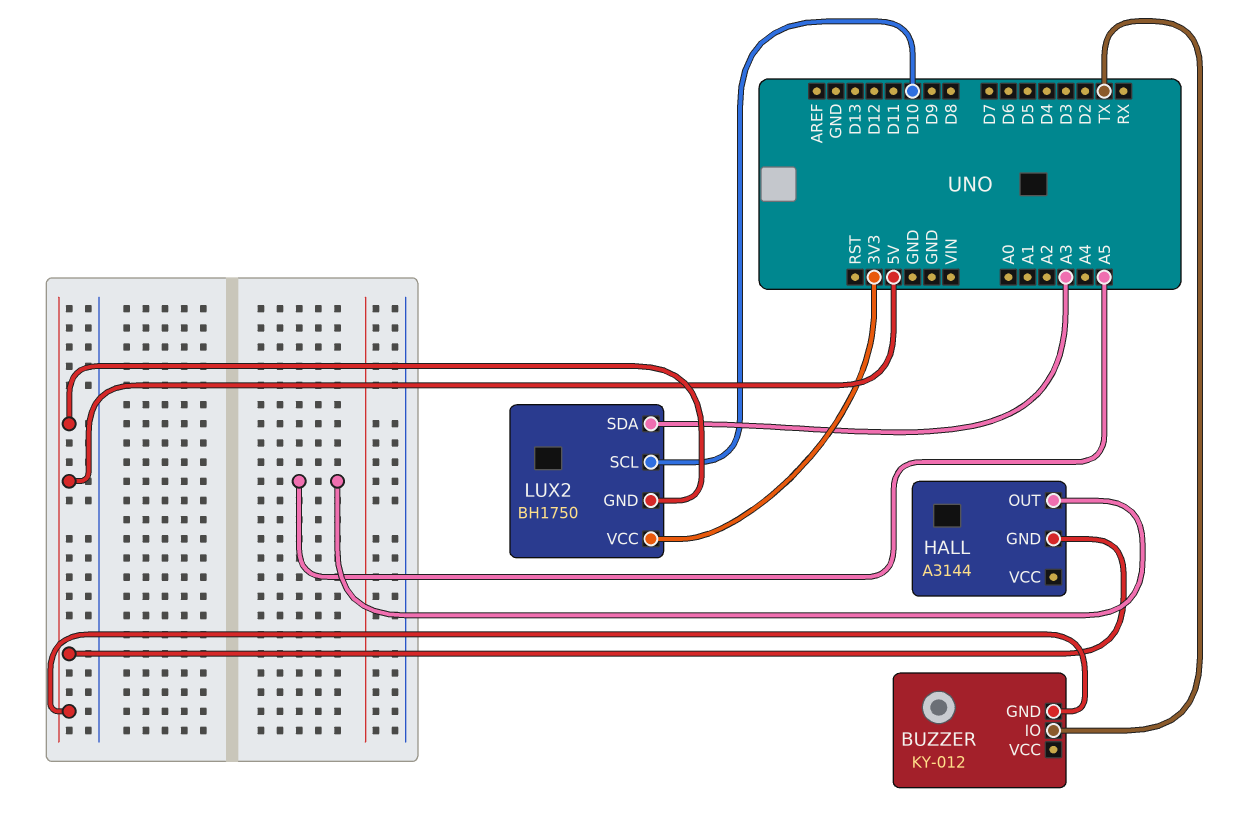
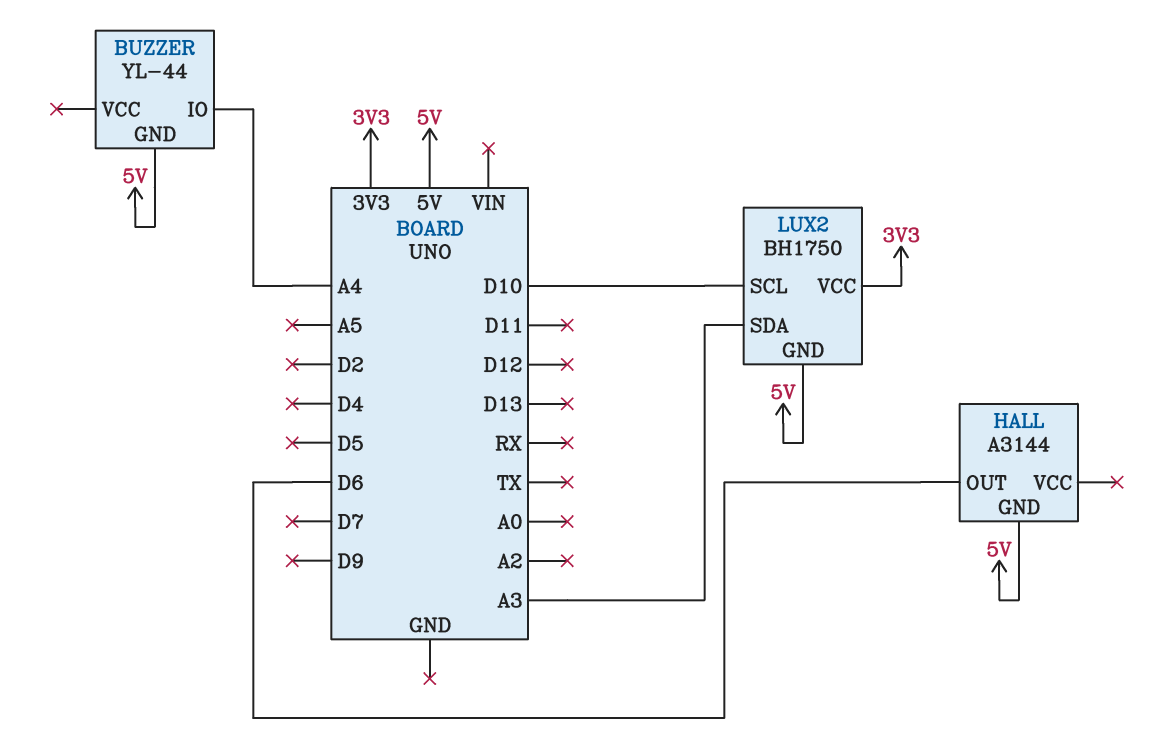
BUZZER: KY-012 -> YL-44
BUZZER pin IO: TX -> A4
HALL pin OUT: A5 -> D6

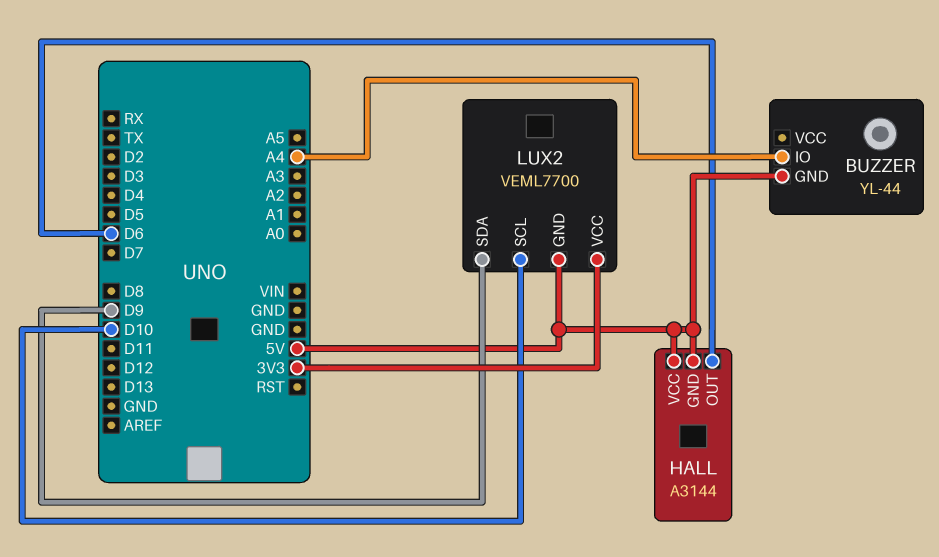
HALL pin VCC: none -> 5V
LUX2: BH1750 -> VEML7700
LUX2 pin SDA: A3 -> D9

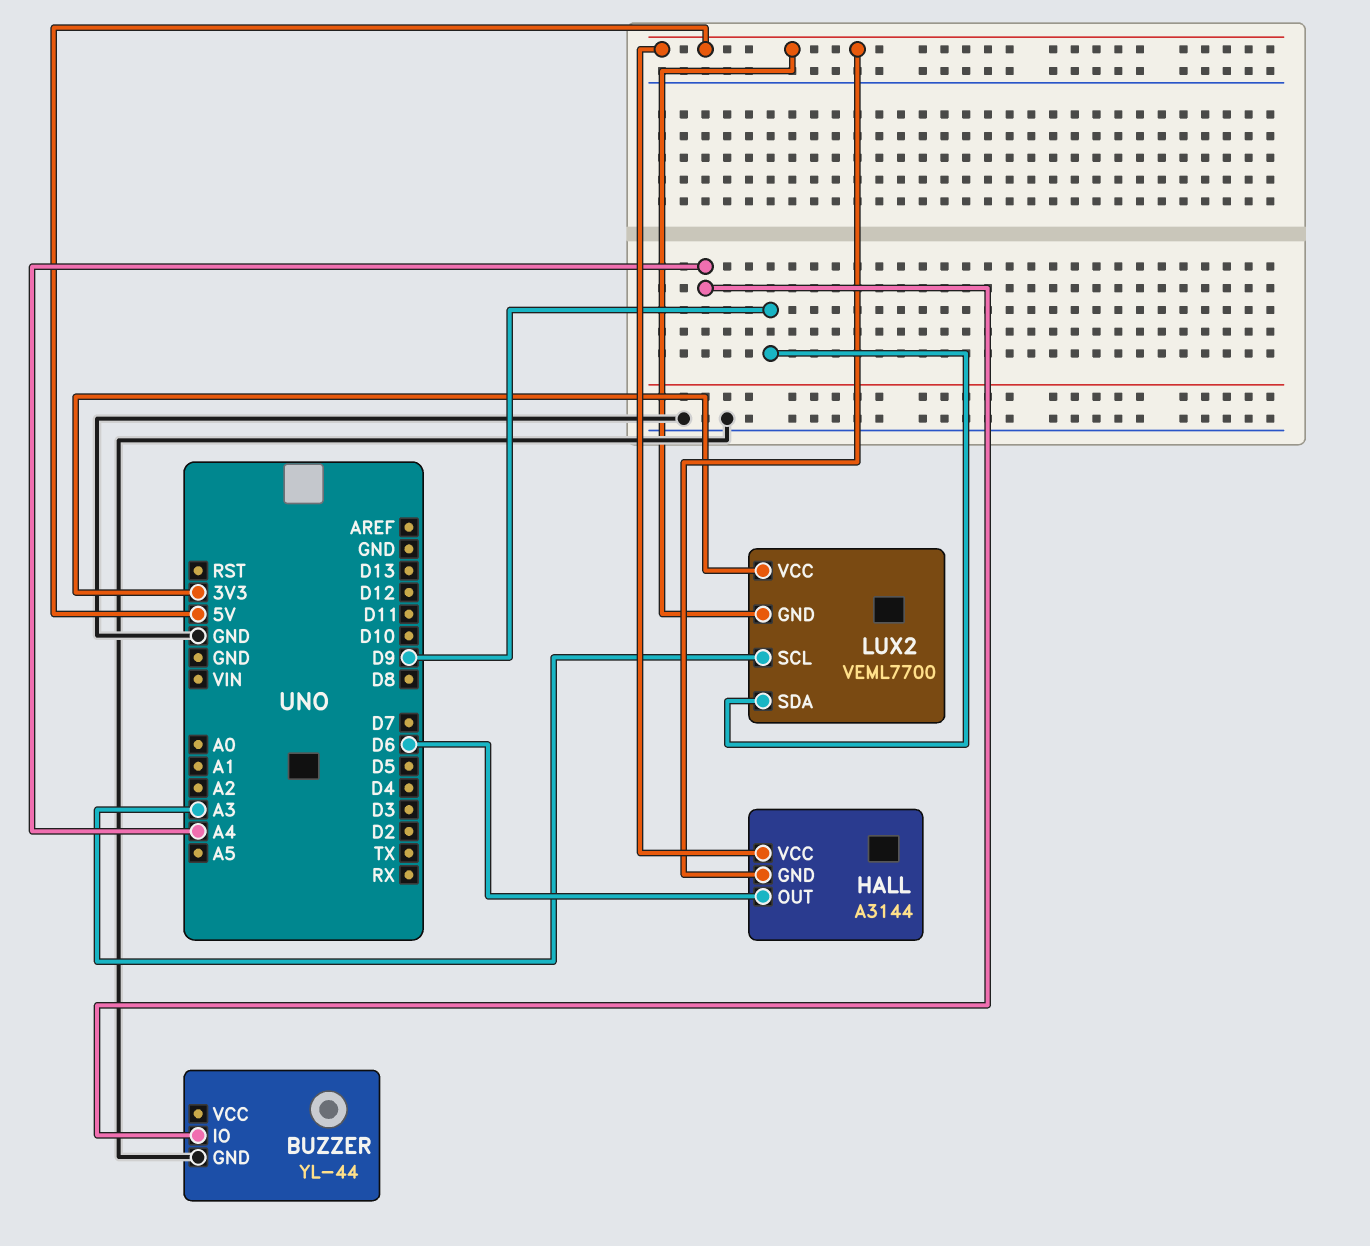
BUZZER pin GND: 5V -> GND
LUX2 pin SCL: D10 -> A3

